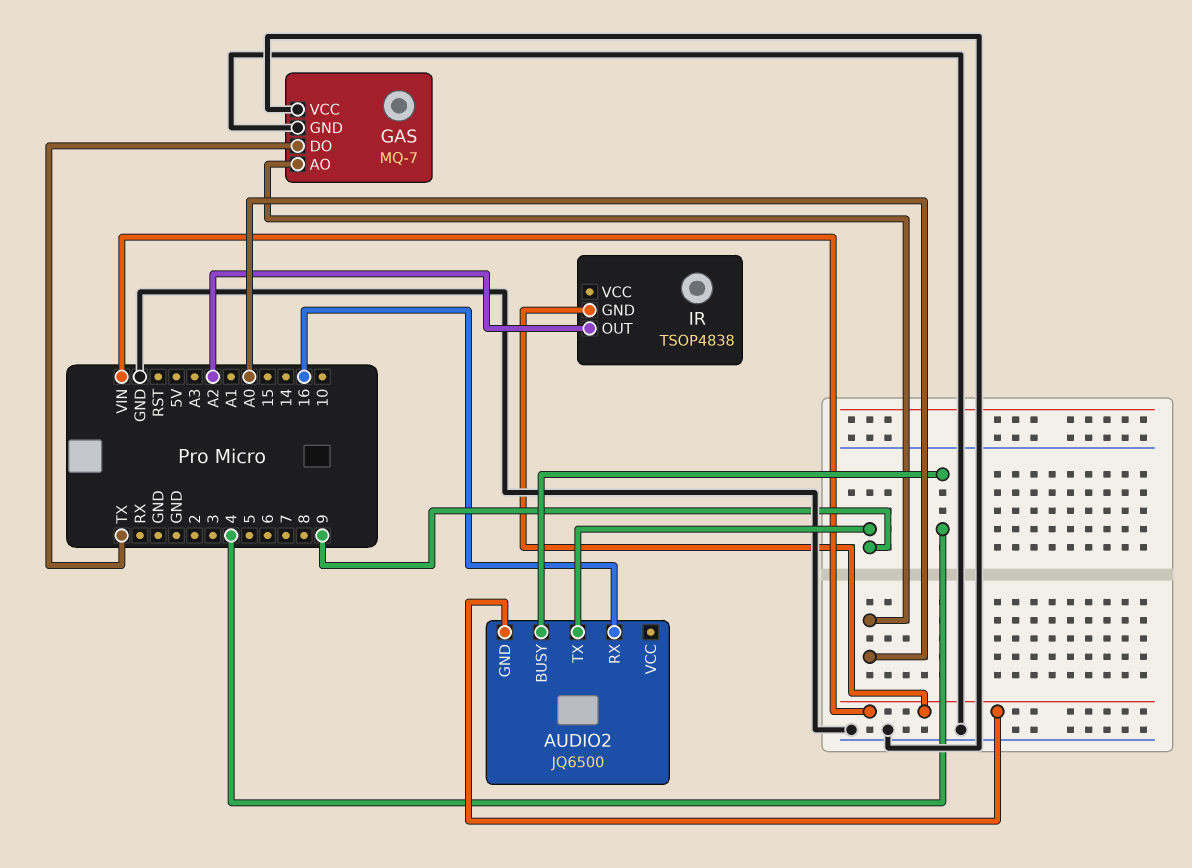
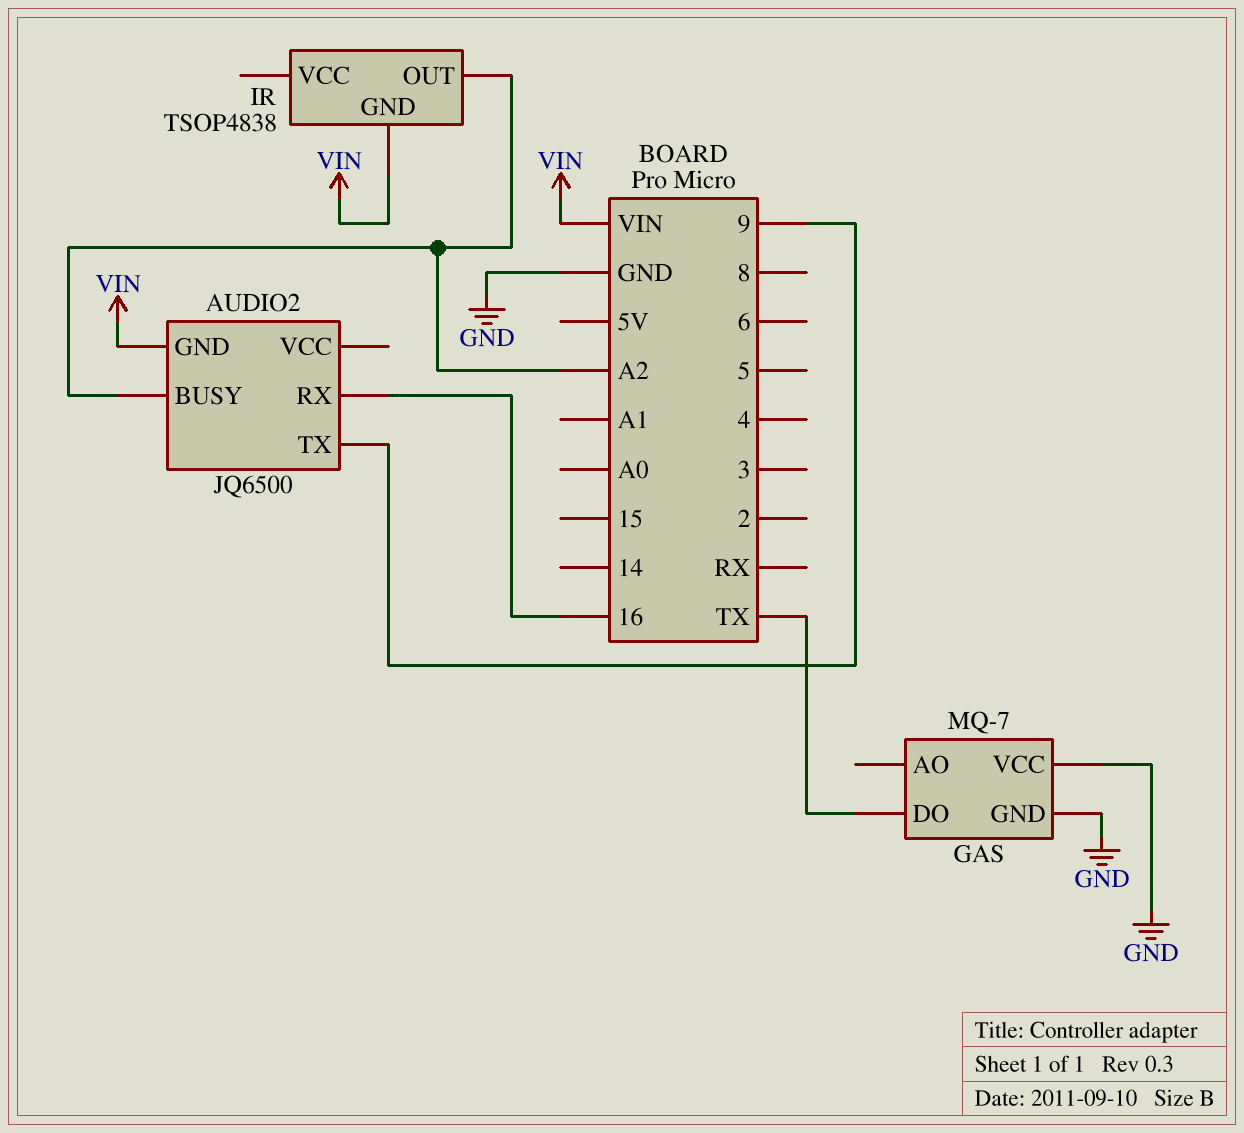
AUDIO2 pin BUSY: 4 -> A2
GAS pin AO: A0 -> none

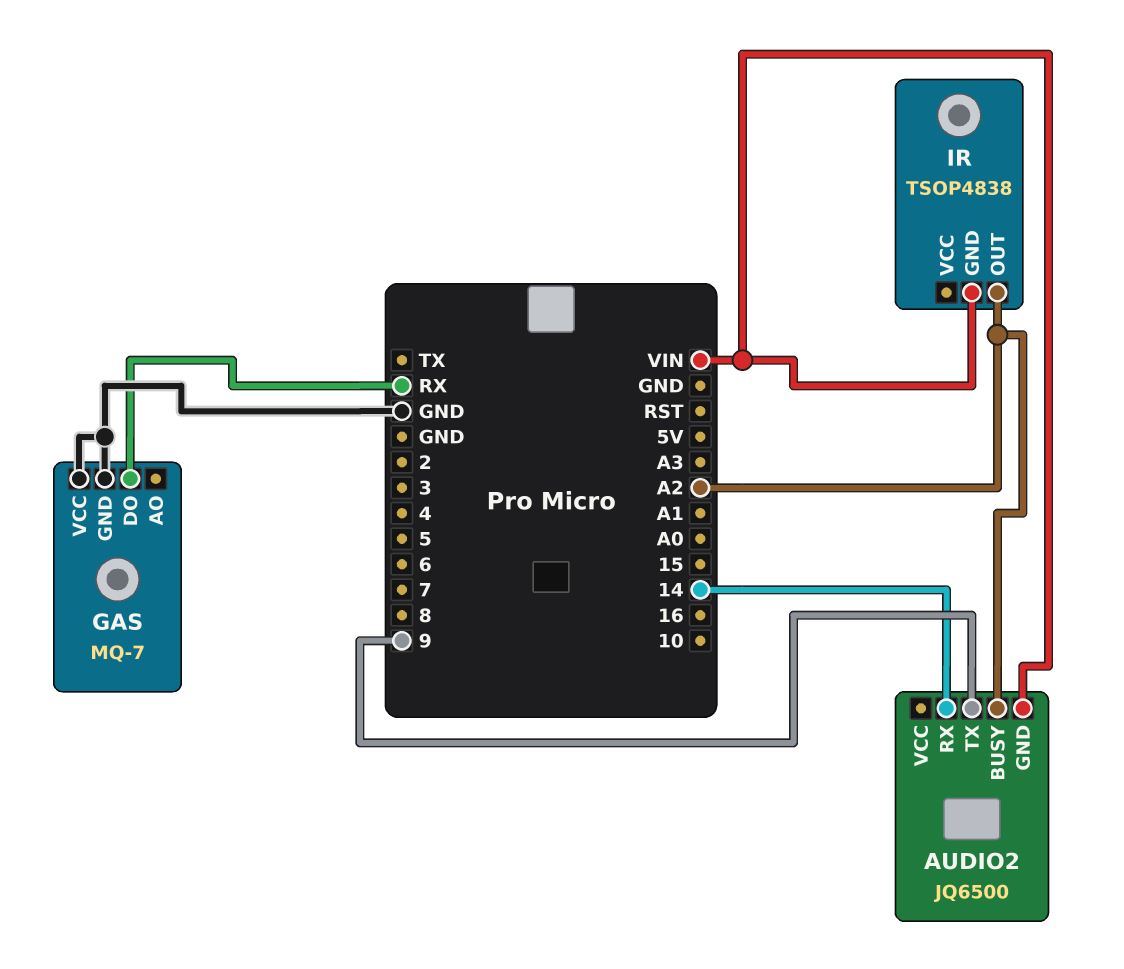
AUDIO2 pin RX: 16 -> 14
GAS pin DO: TX -> RX

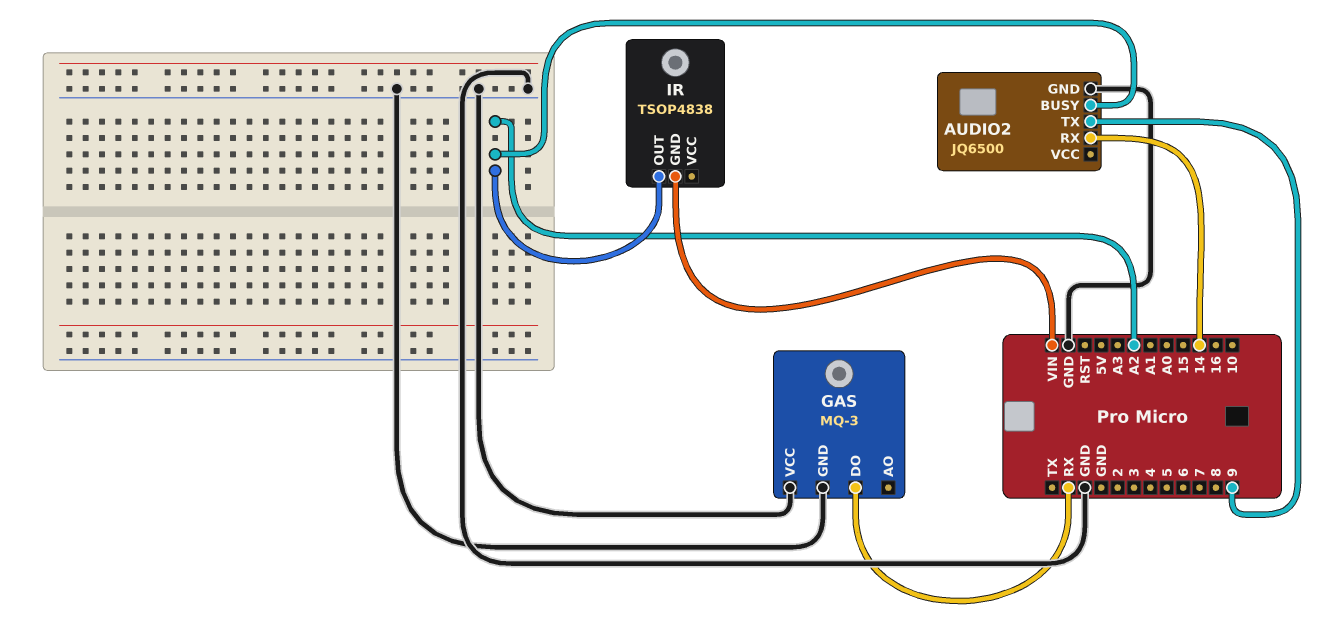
AUDIO2 pin GND: VIN -> GND
GAS: MQ-7 -> MQ-3

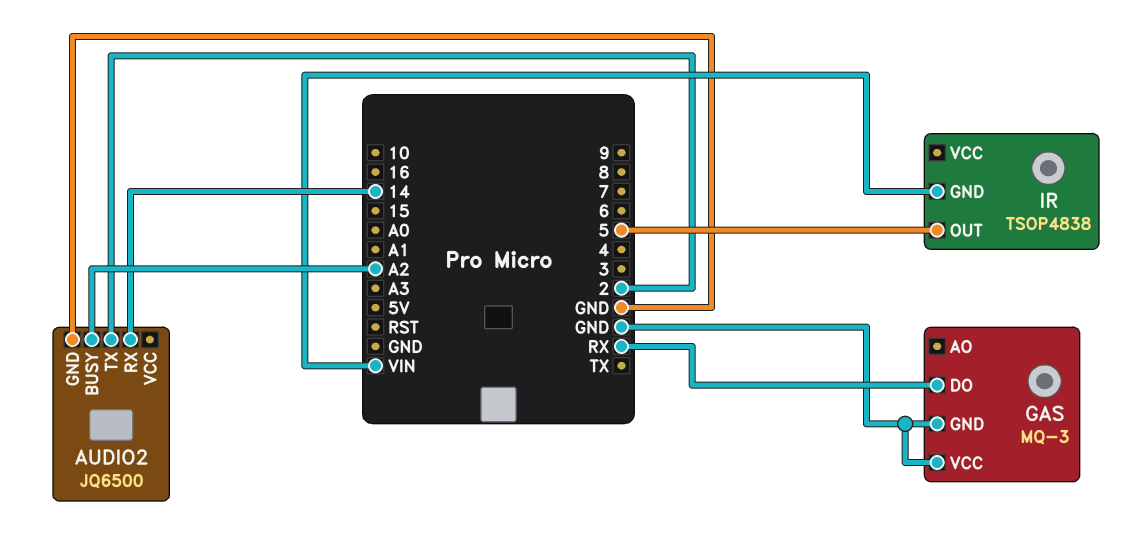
AUDIO2 pin TX: 9 -> 2
IR pin OUT: A2 -> 5

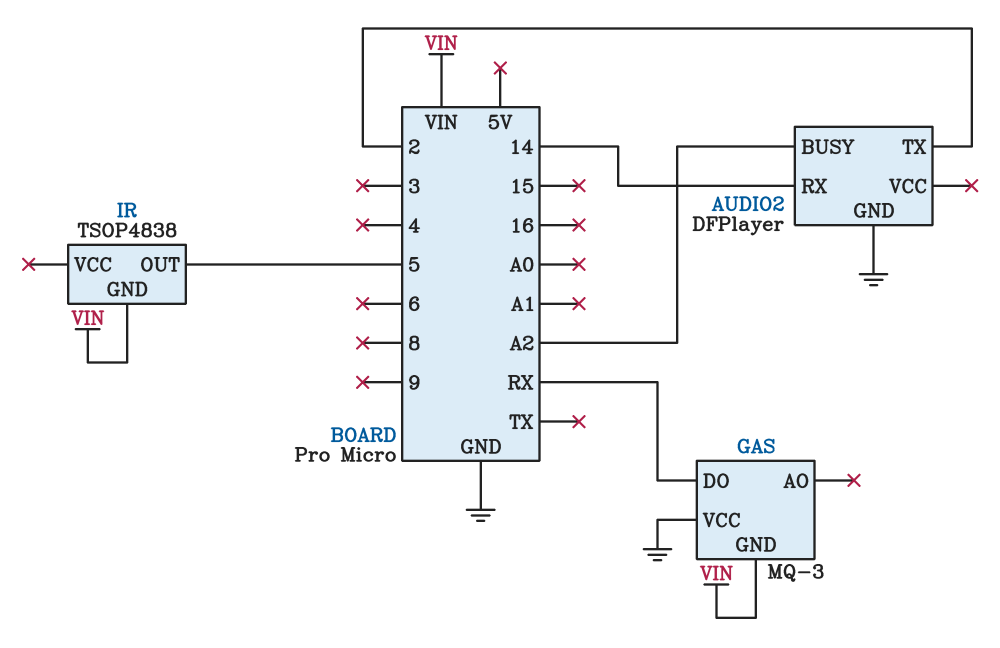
AUDIO2: JQ6500 -> DFPlayer
GAS pin GND: GND -> VIN

